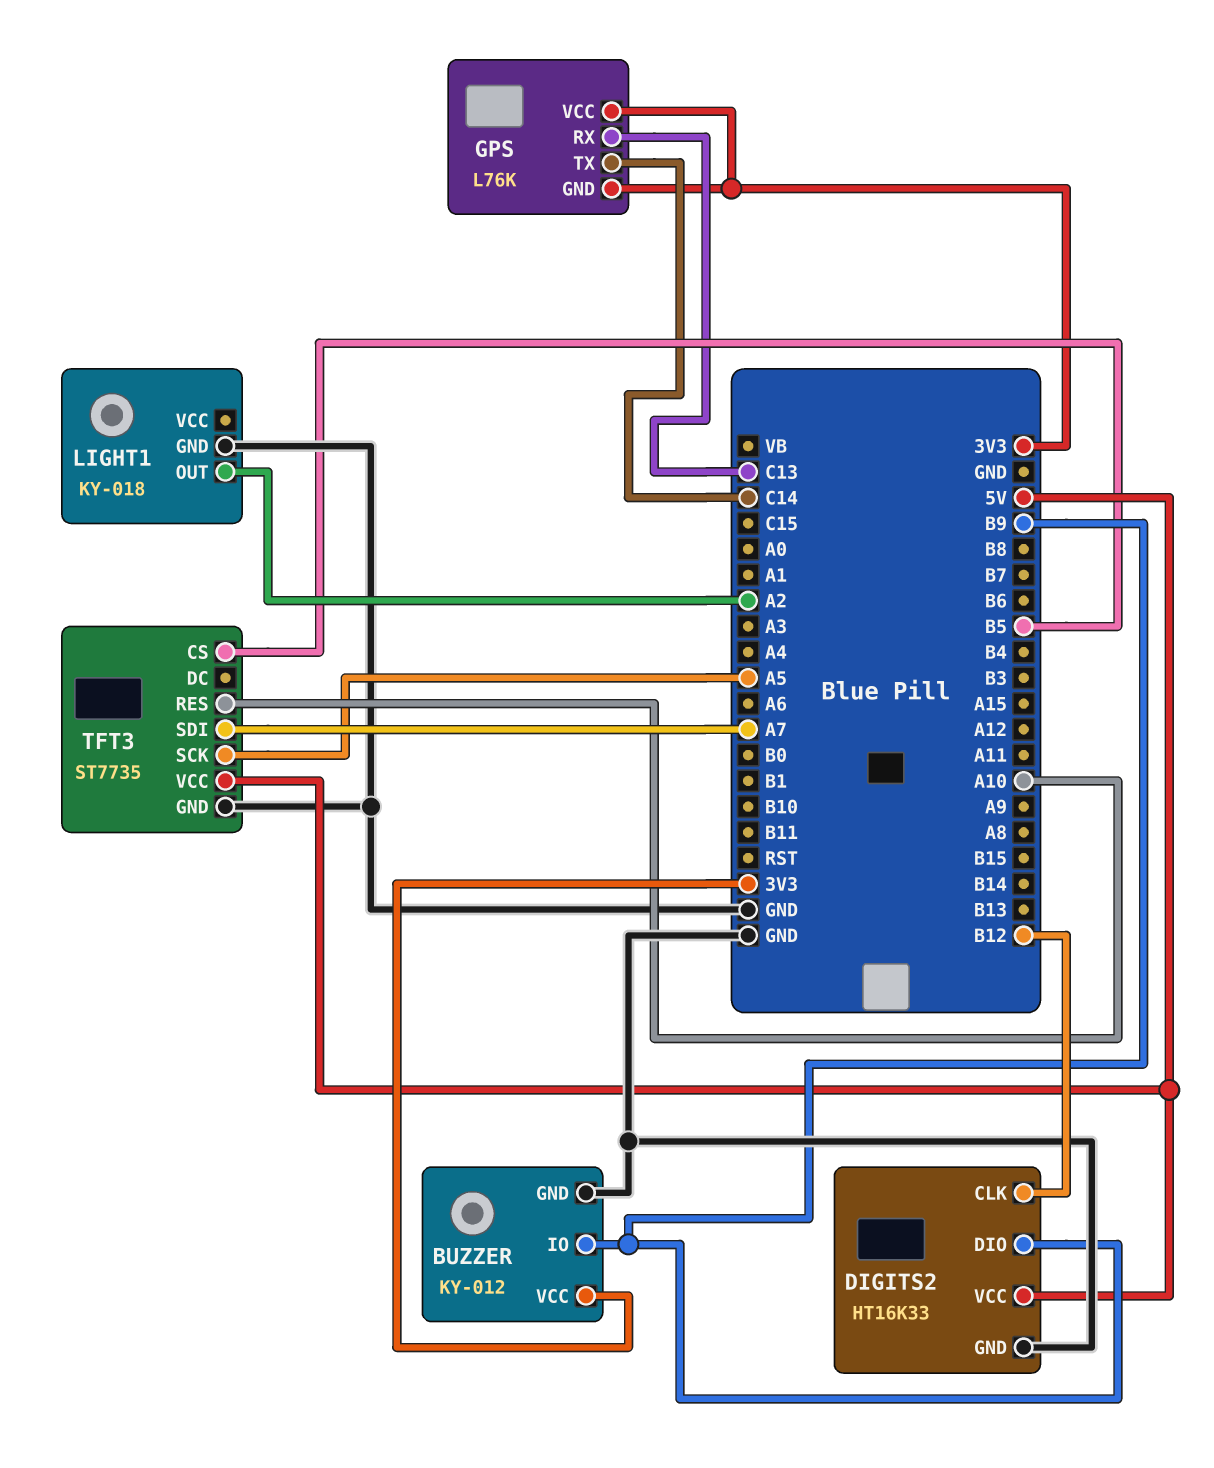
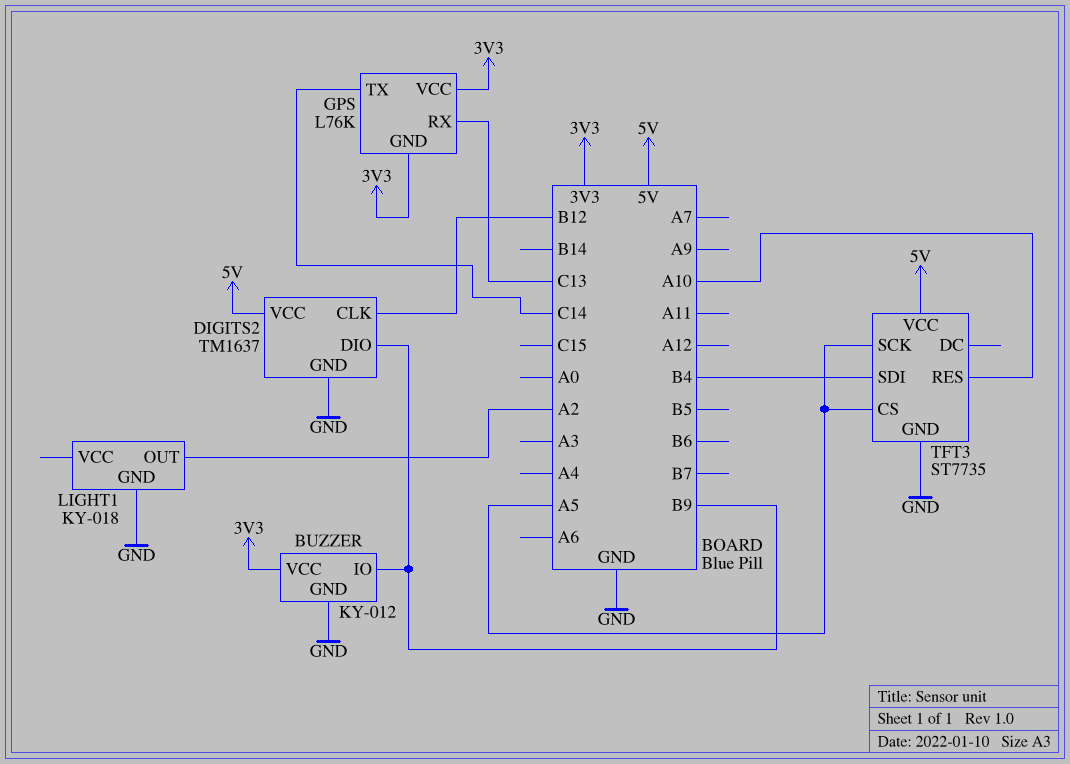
DIGITS2: HT16K33 -> TM1637
TFT3 pin CS: B5 -> A5
TFT3 pin SDI: A7 -> B4

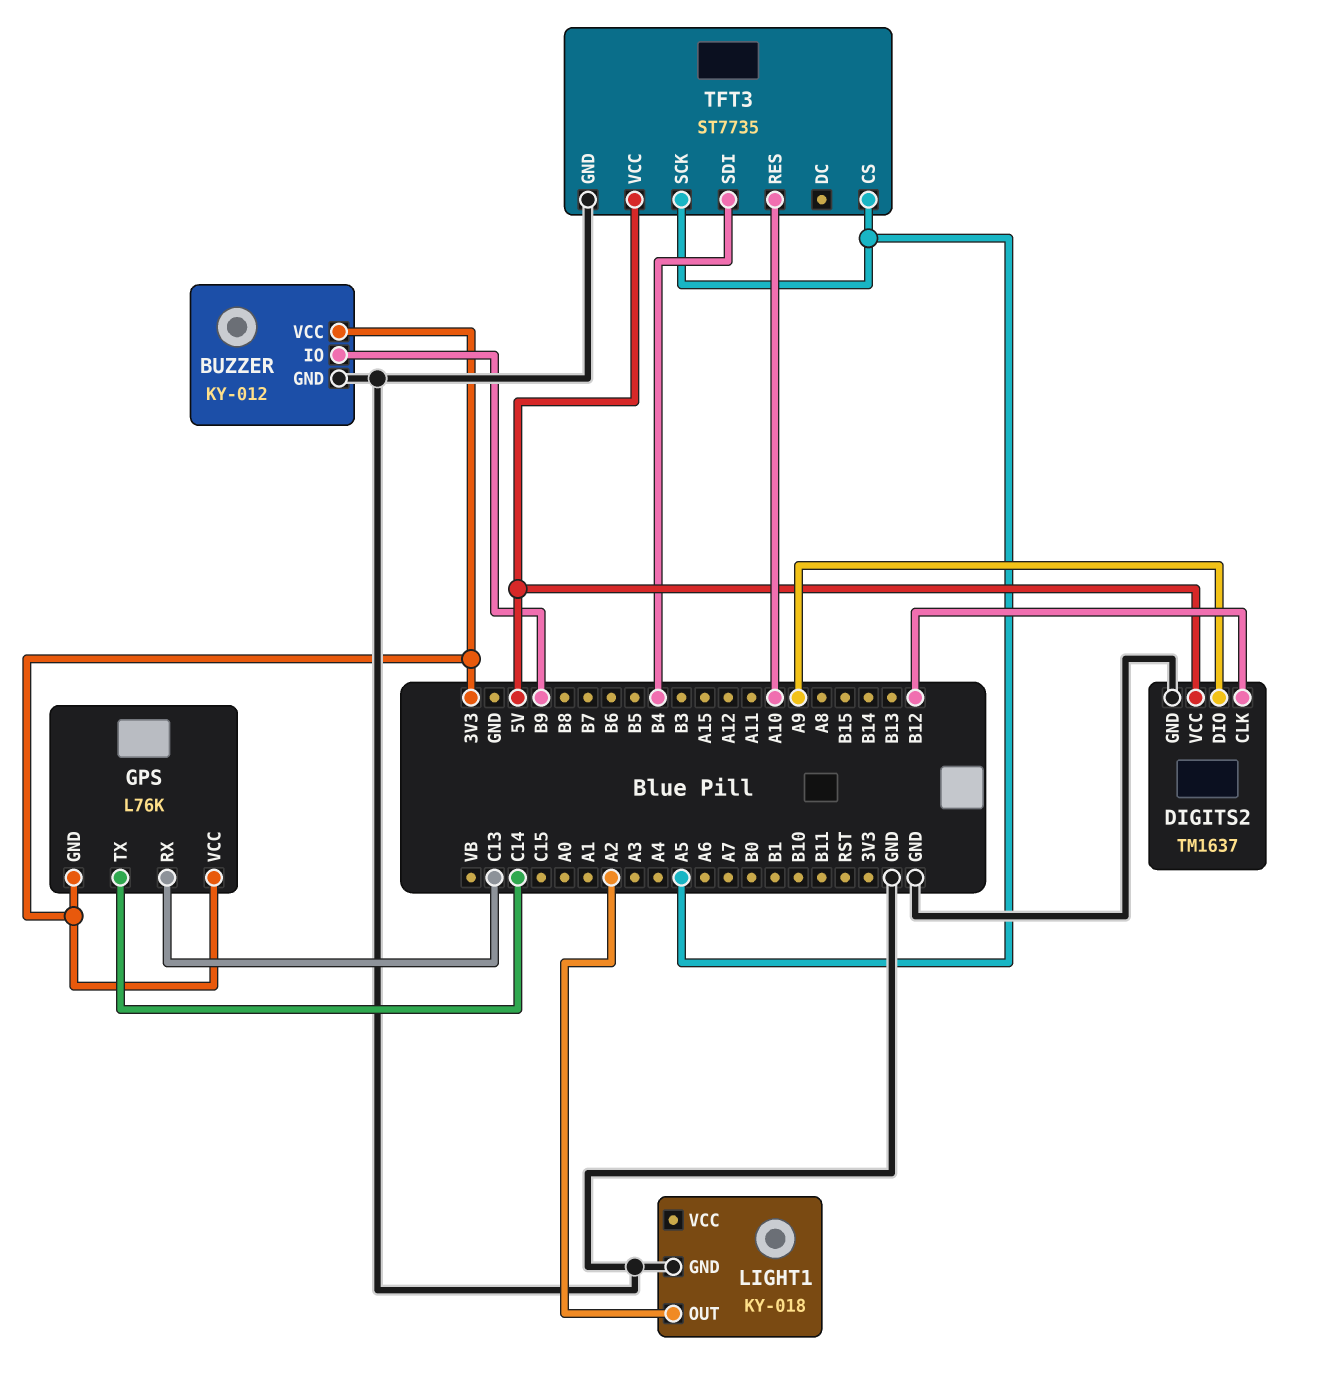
DIGITS2 pin DIO: B9 -> A9

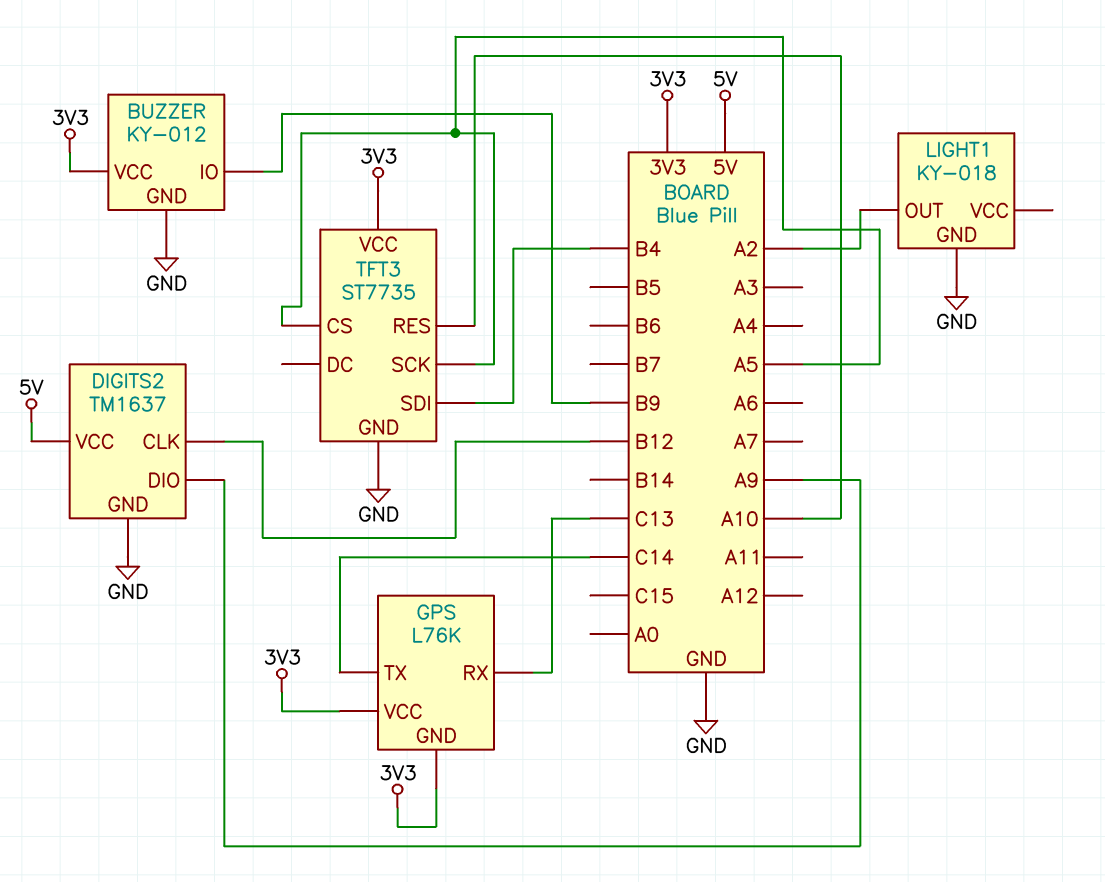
TFT3 pin VCC: 5V -> 3V3

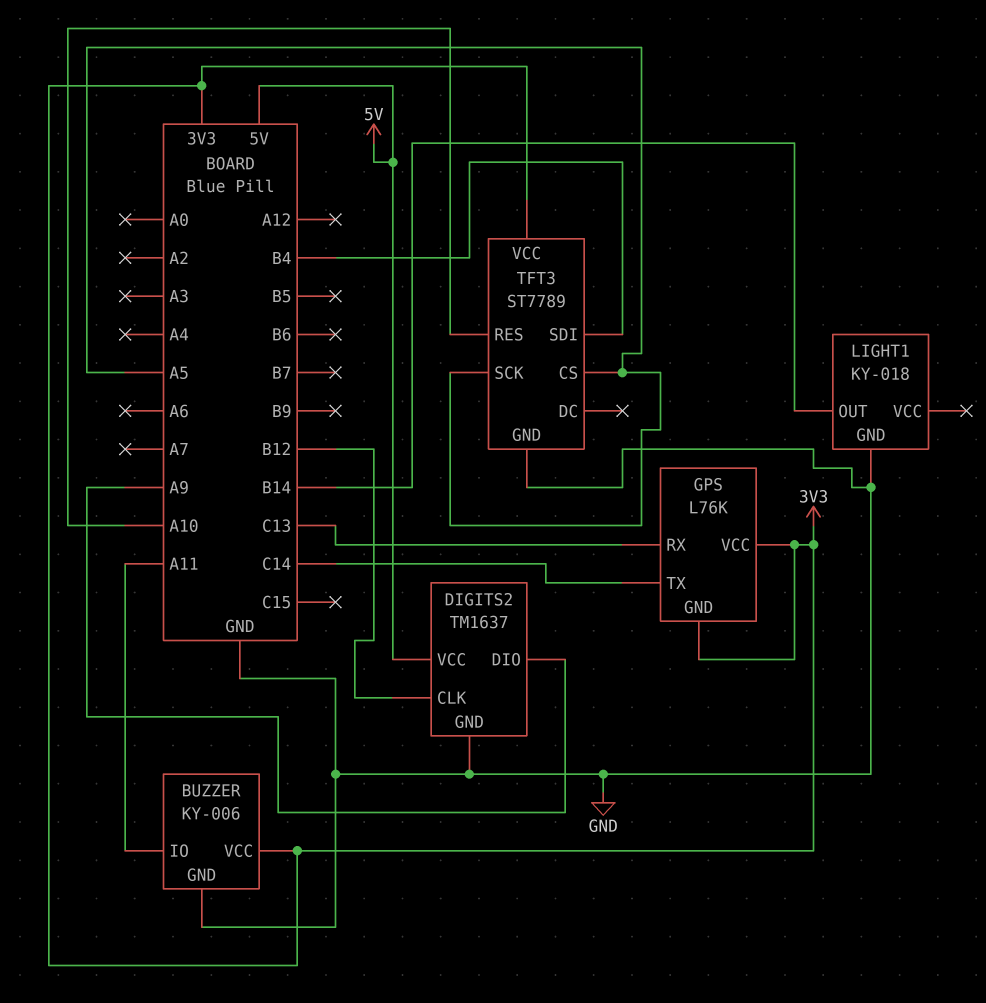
BUZZER: KY-012 -> KY-006
BUZZER pin IO: B9 -> A11
LIGHT1 pin OUT: A2 -> B14
TFT3: ST7735 -> ST7789

